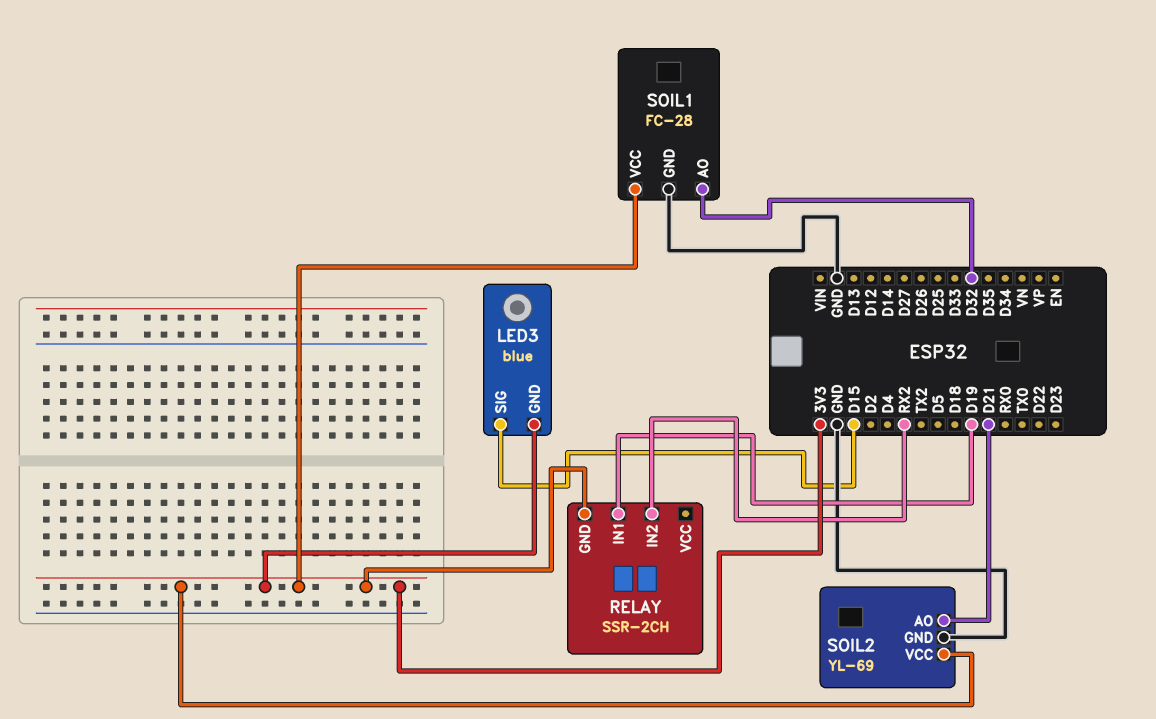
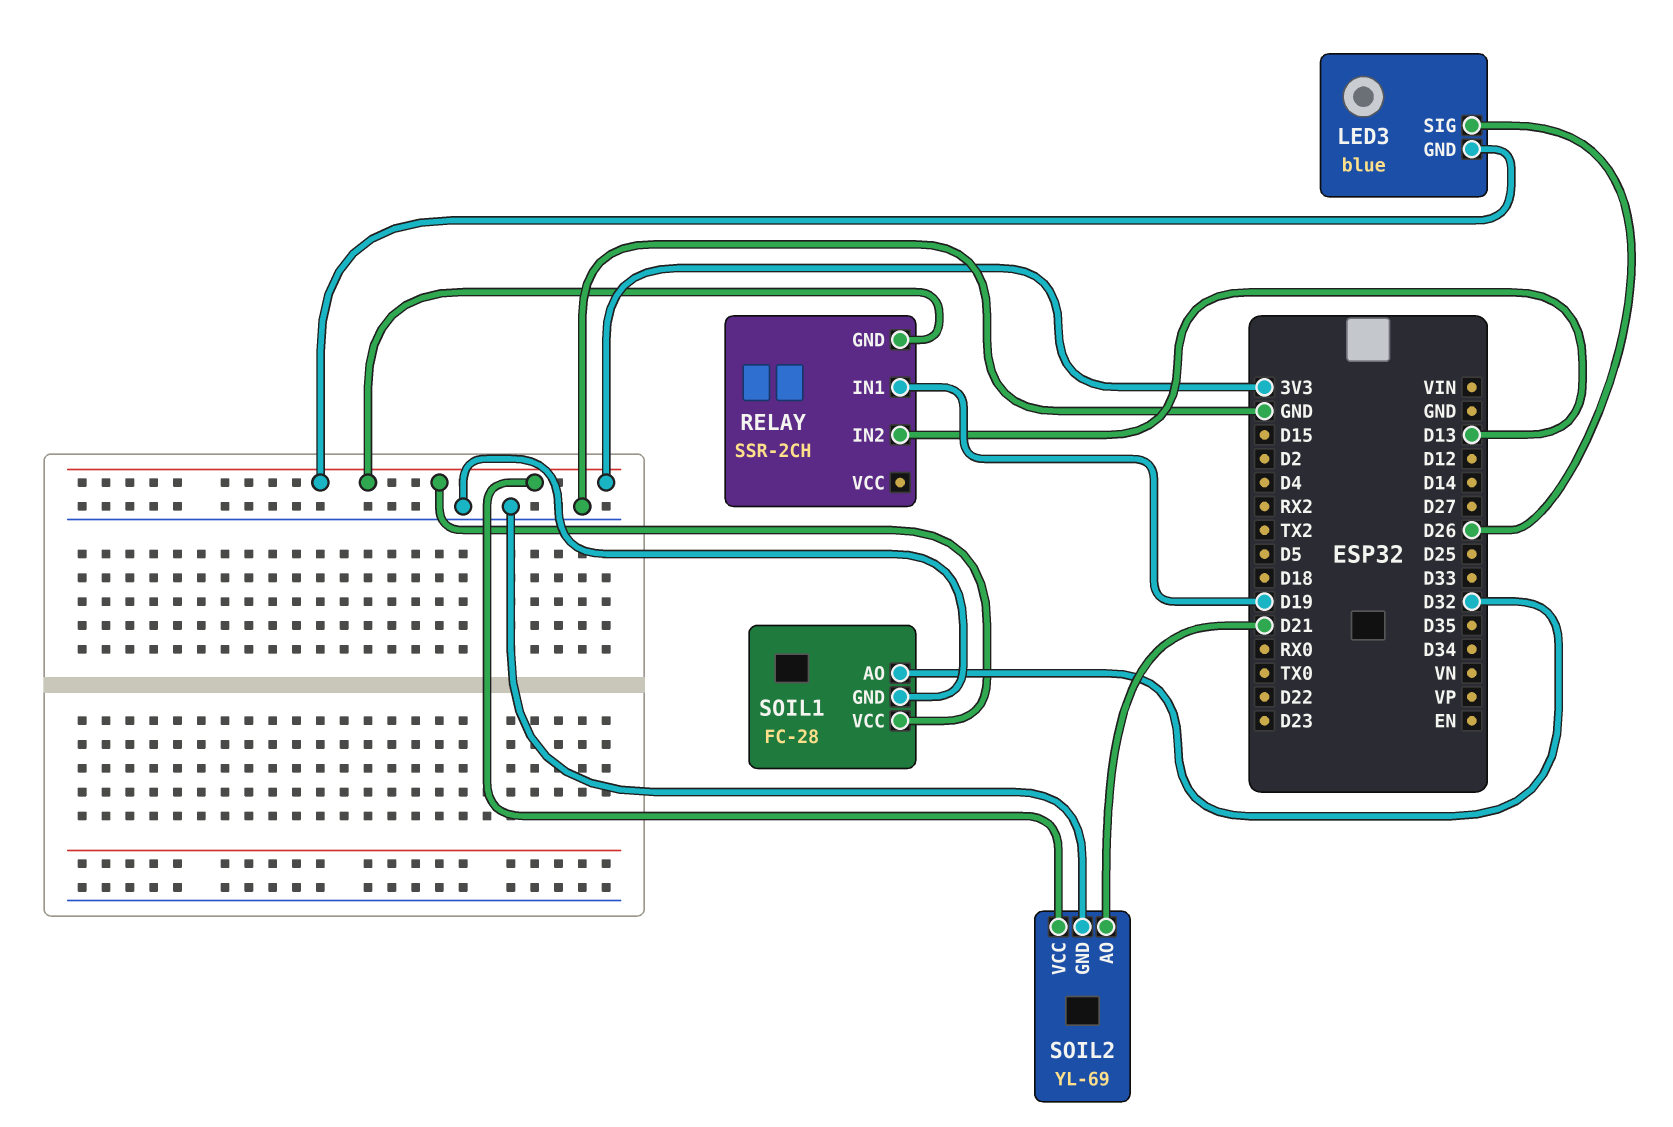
LED3 pin SIG: D15 -> D26
RELAY pin IN2: RX2 -> D13

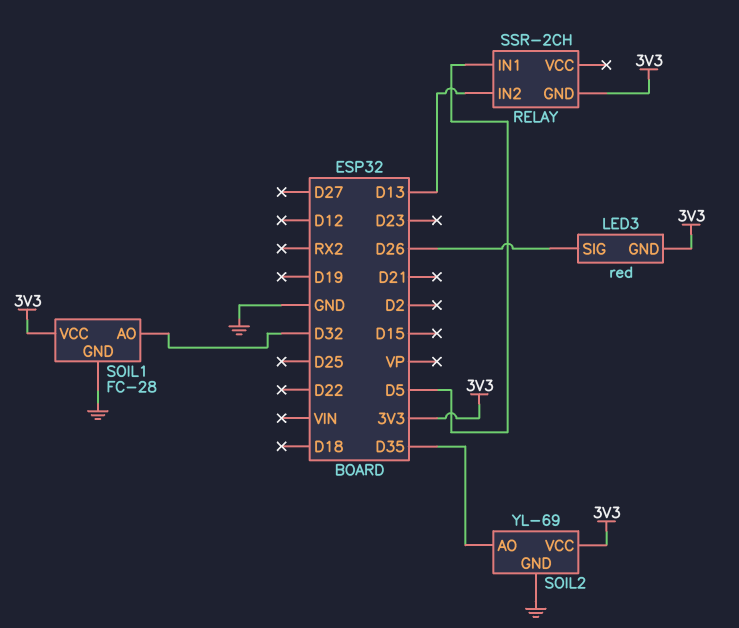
LED3: blue -> red
RELAY pin IN1: D19 -> D5
SOIL2 pin AO: D21 -> D35

